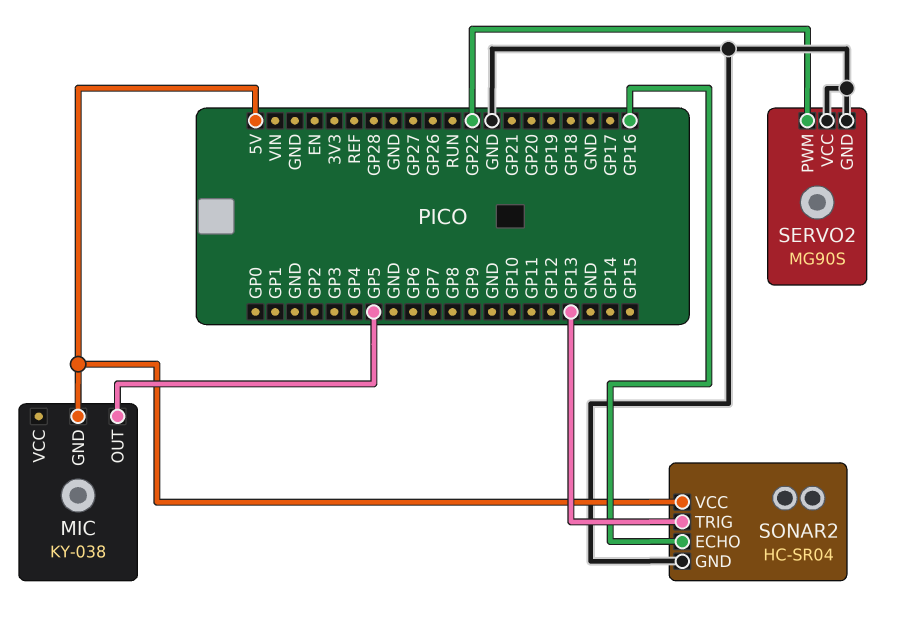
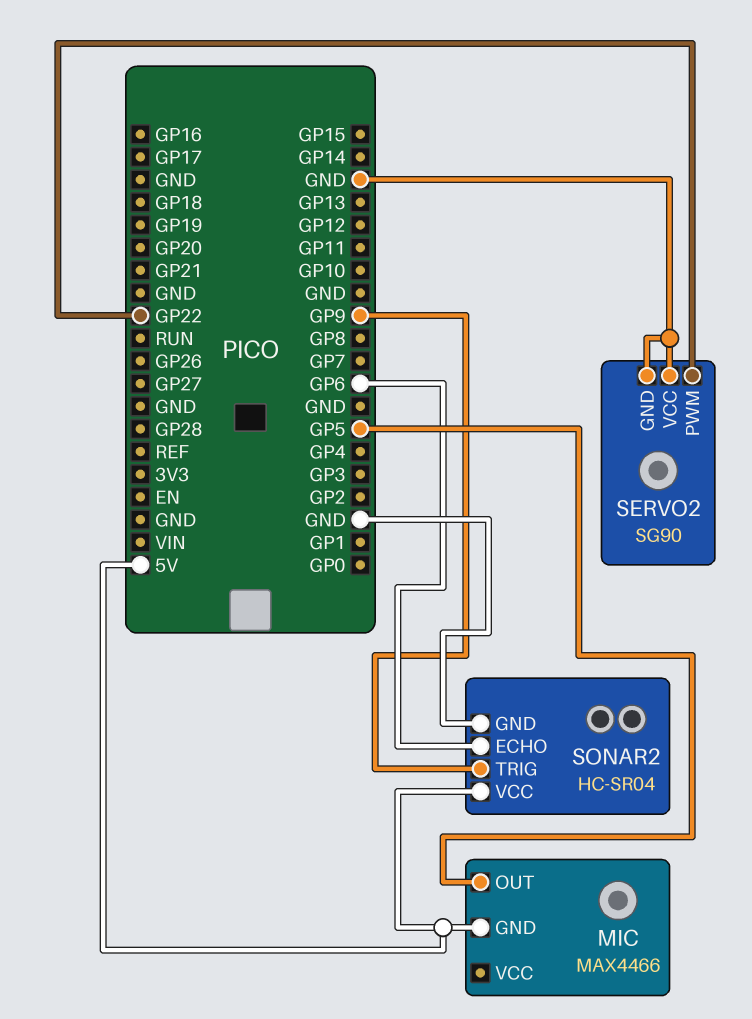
MIC: KY-038 -> MAX4466
SERVO2: MG90S -> SG90
SONAR2 pin ECHO: GP16 -> GP6
SONAR2 pin TRIG: GP13 -> GP9

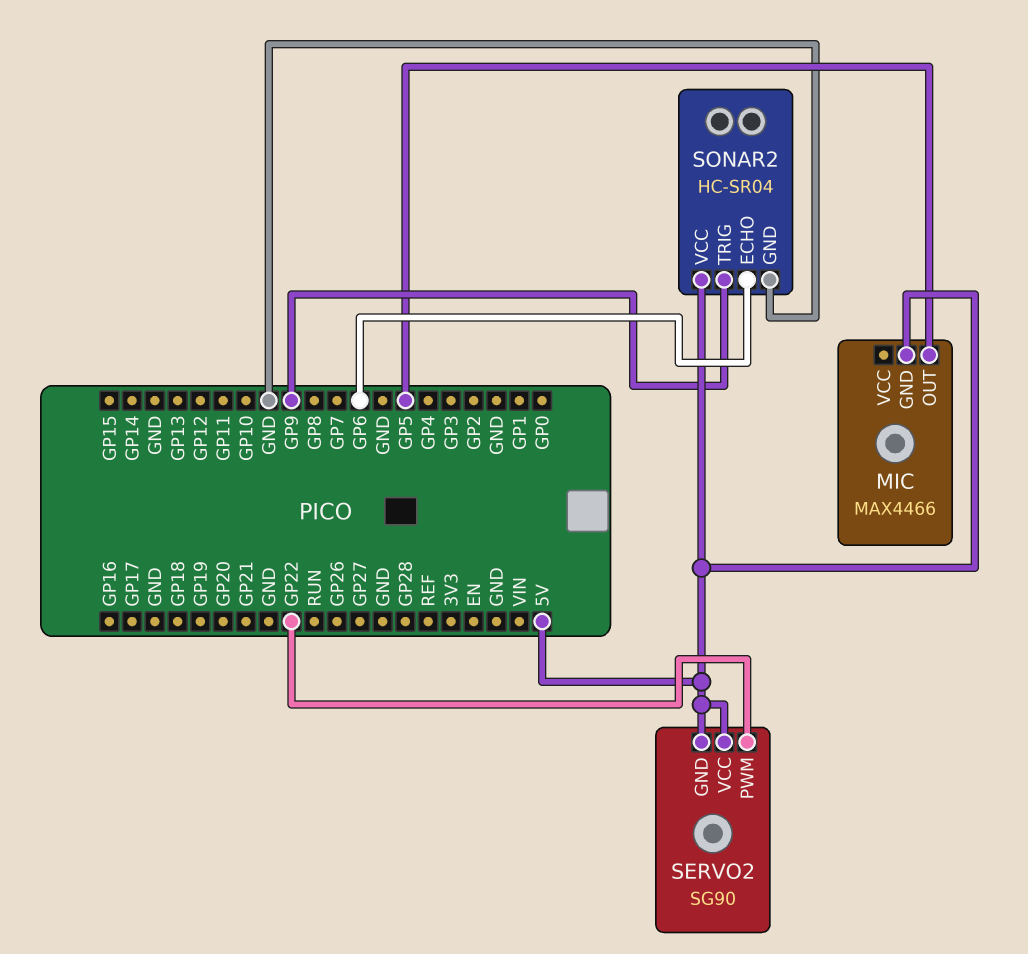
SERVO2 pin GND: GND -> 5V
SERVO2 pin VCC: GND -> 5V

